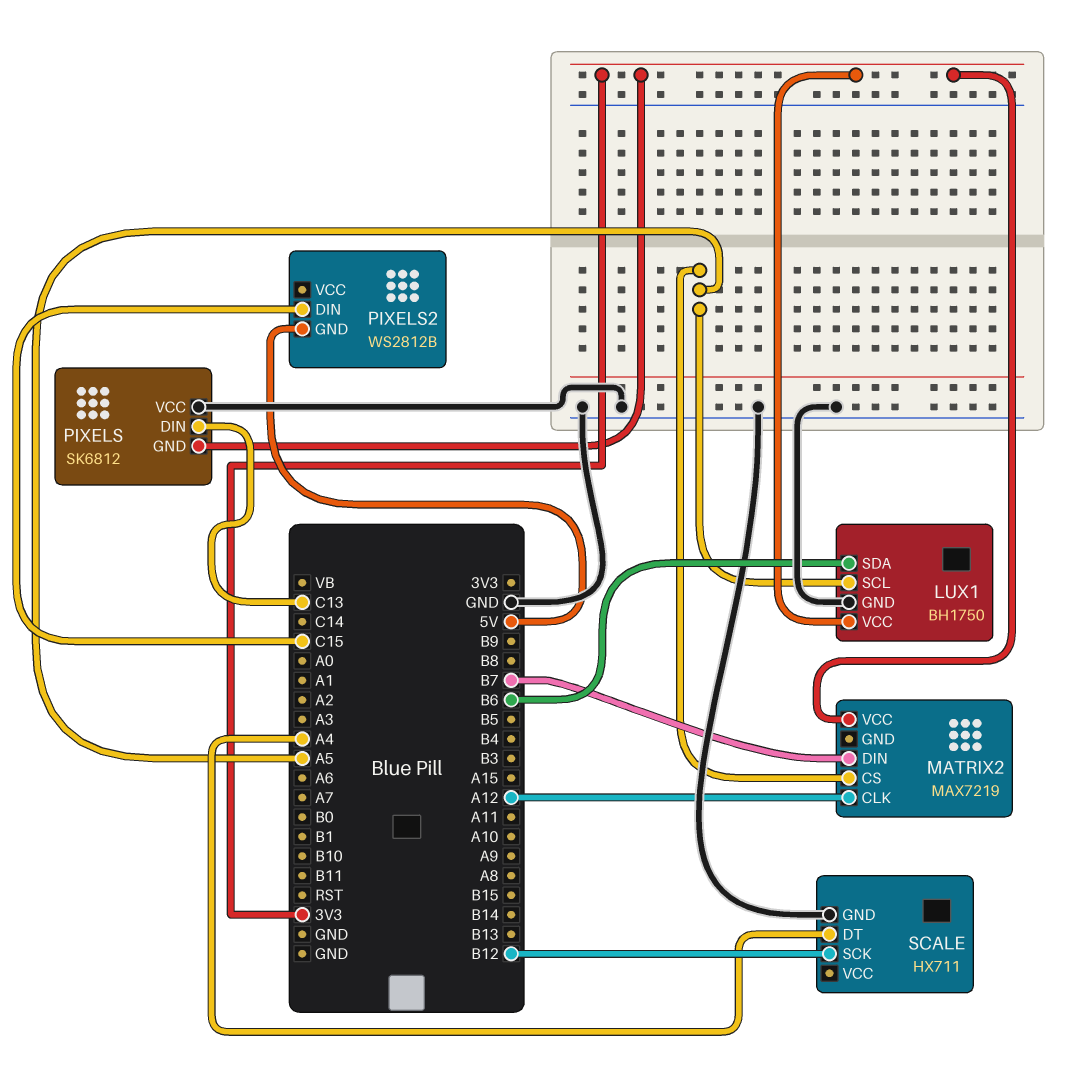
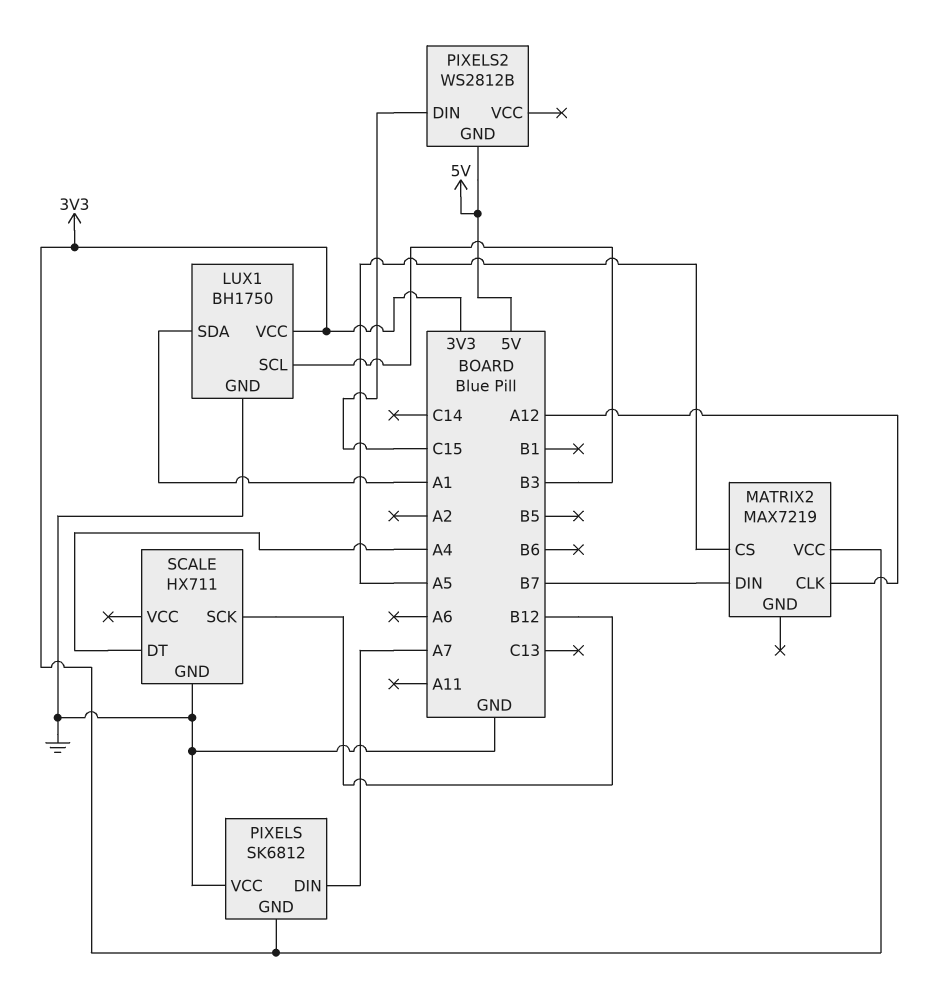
LUX1 pin SCL: A5 -> B3
LUX1 pin SDA: B6 -> A1
PIXELS pin DIN: C13 -> A7

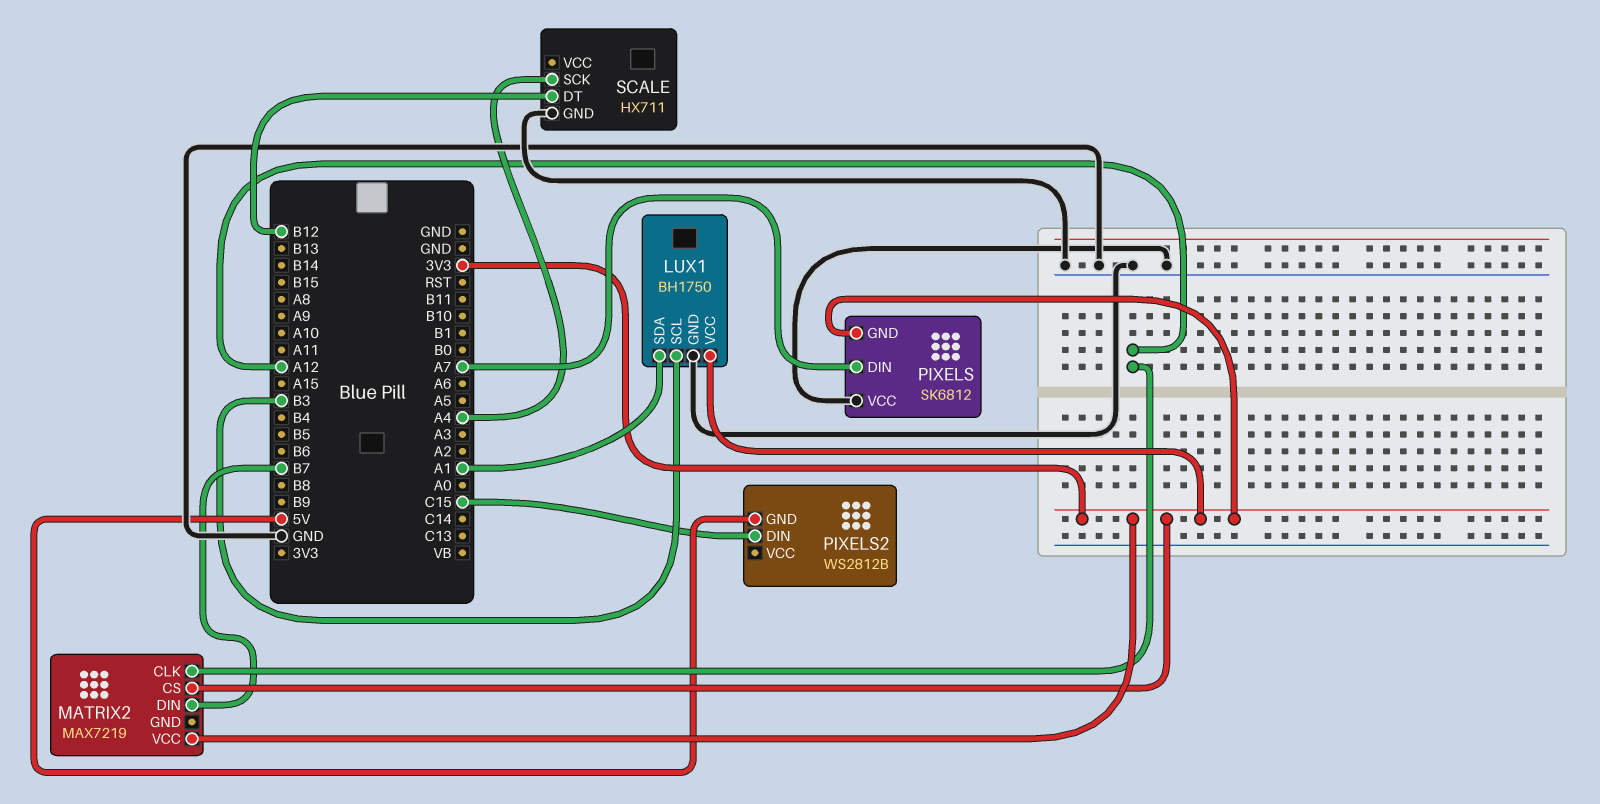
MATRIX2 pin CS: A5 -> 3V3
SCALE pin DT: A4 -> B12
SCALE pin SCK: B12 -> A4

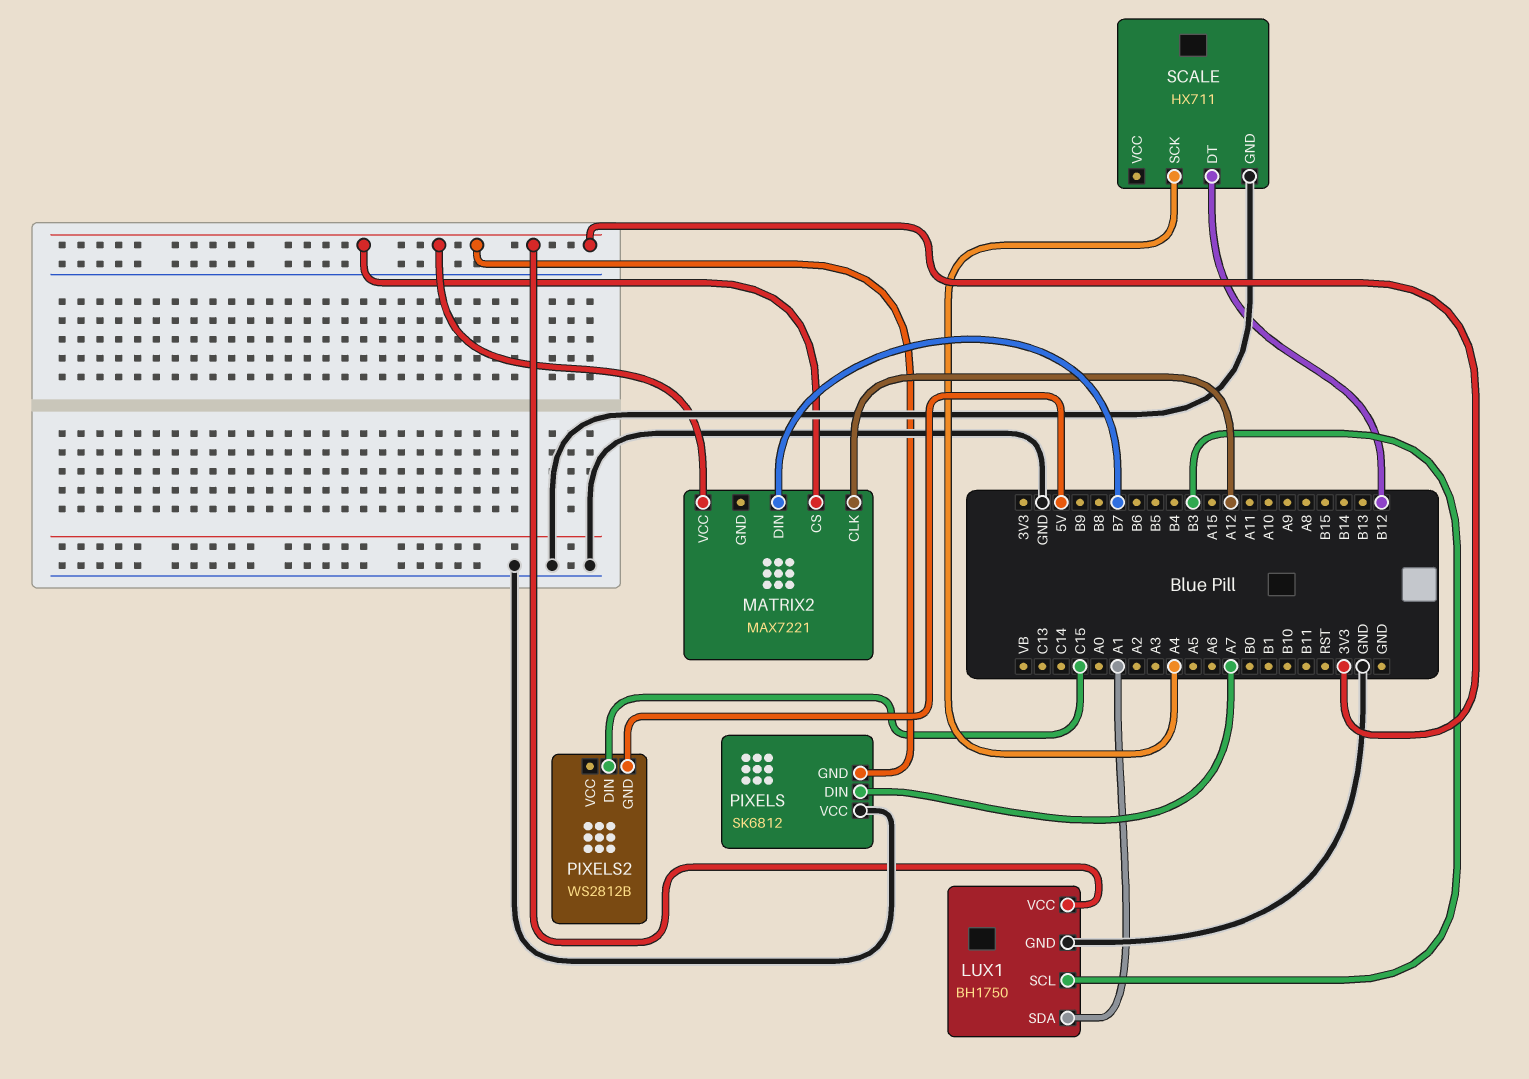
MATRIX2: MAX7219 -> MAX7221

